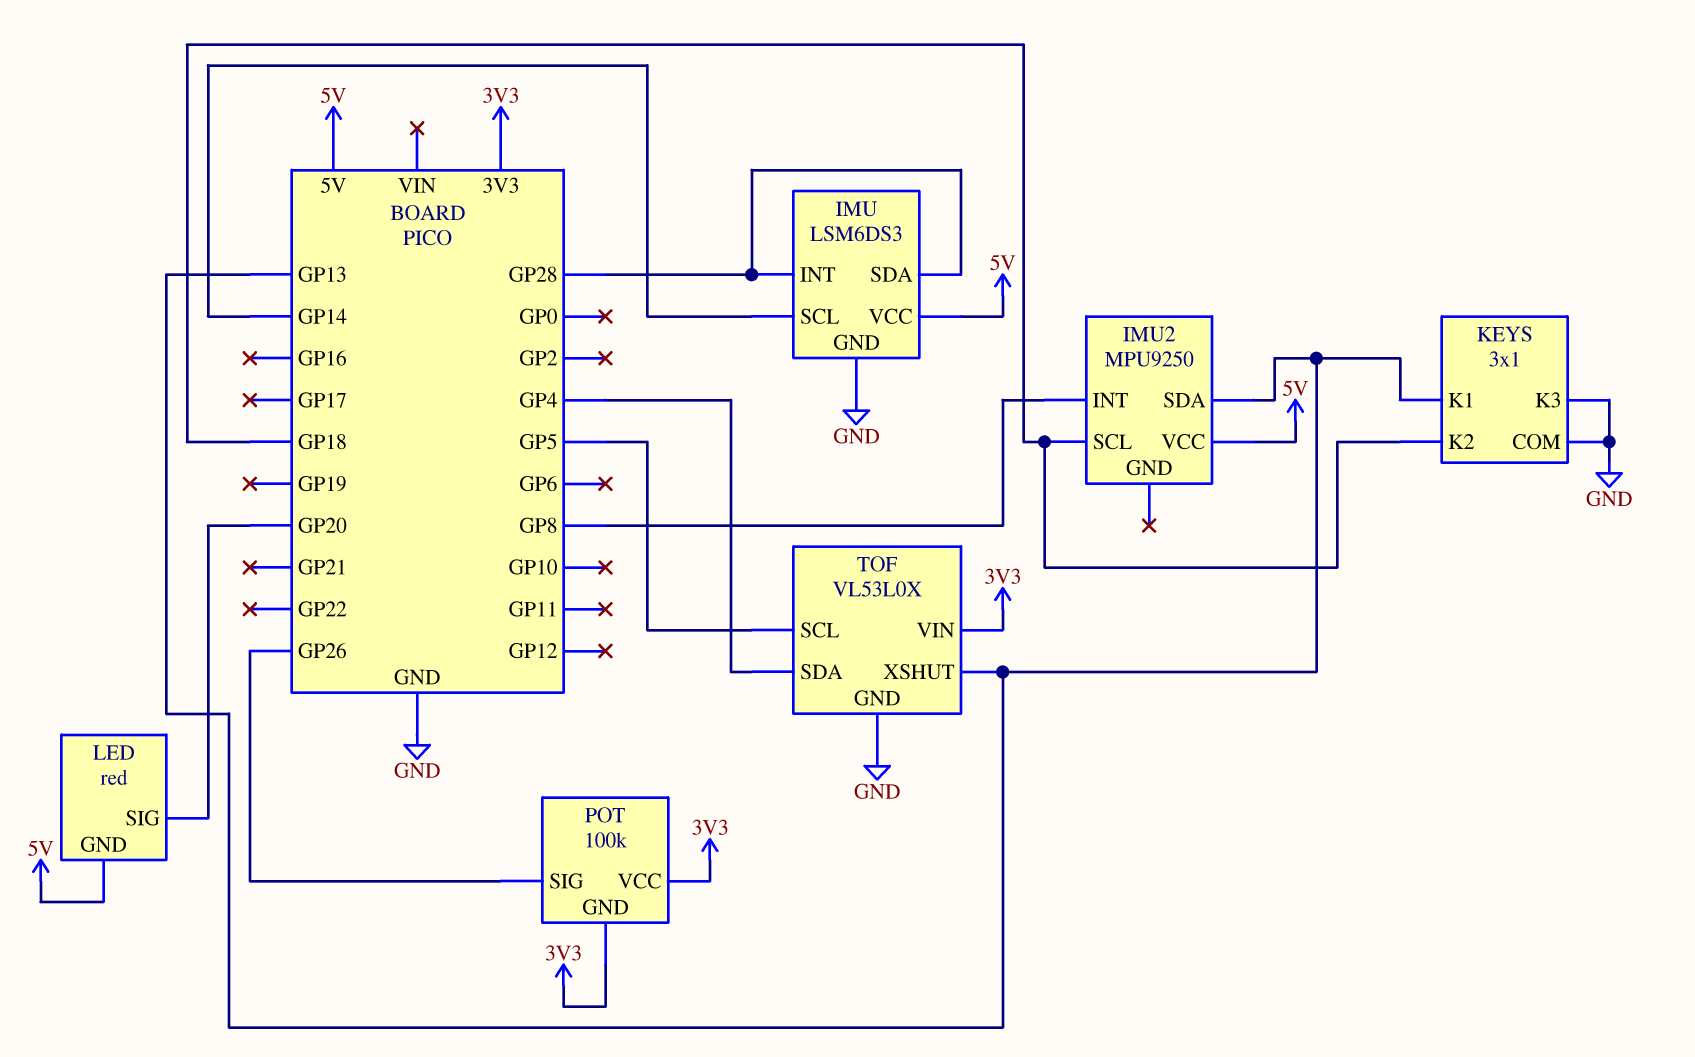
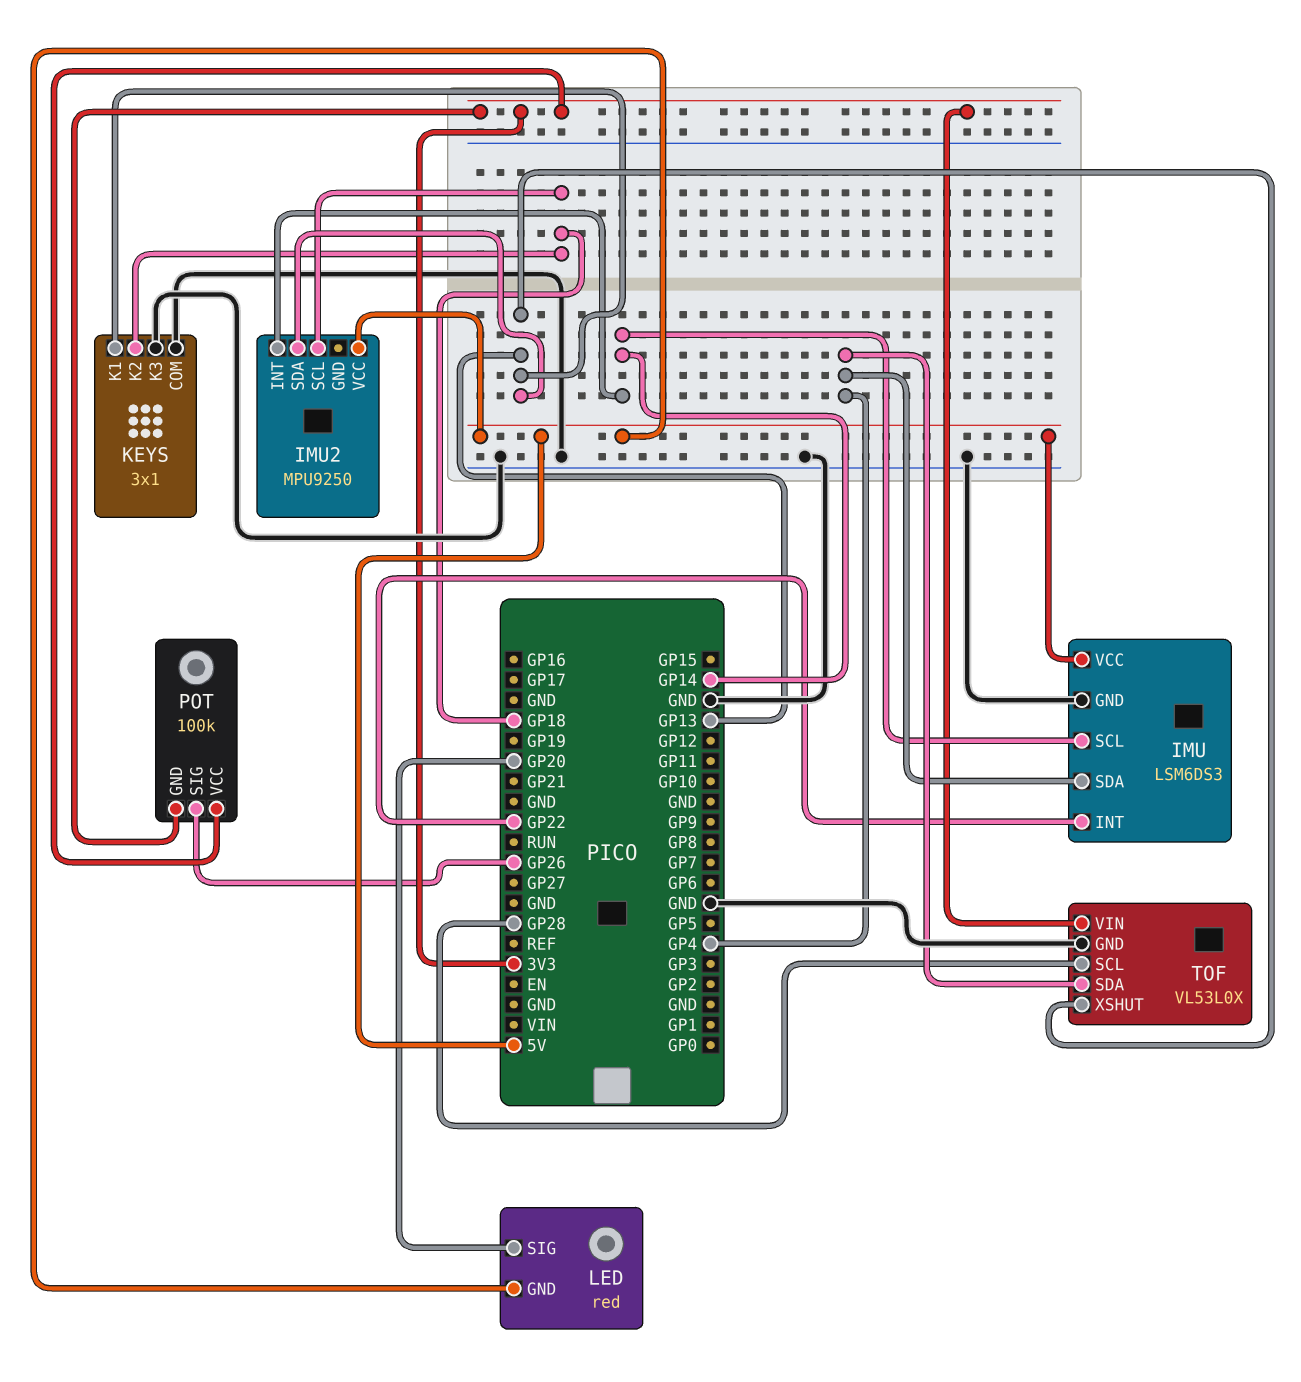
IMU pin INT: GP28 -> GP22
IMU pin SDA: GP28 -> GP4
IMU2 pin INT: GP8 -> GP14
TOF pin SCL: GP5 -> GP28

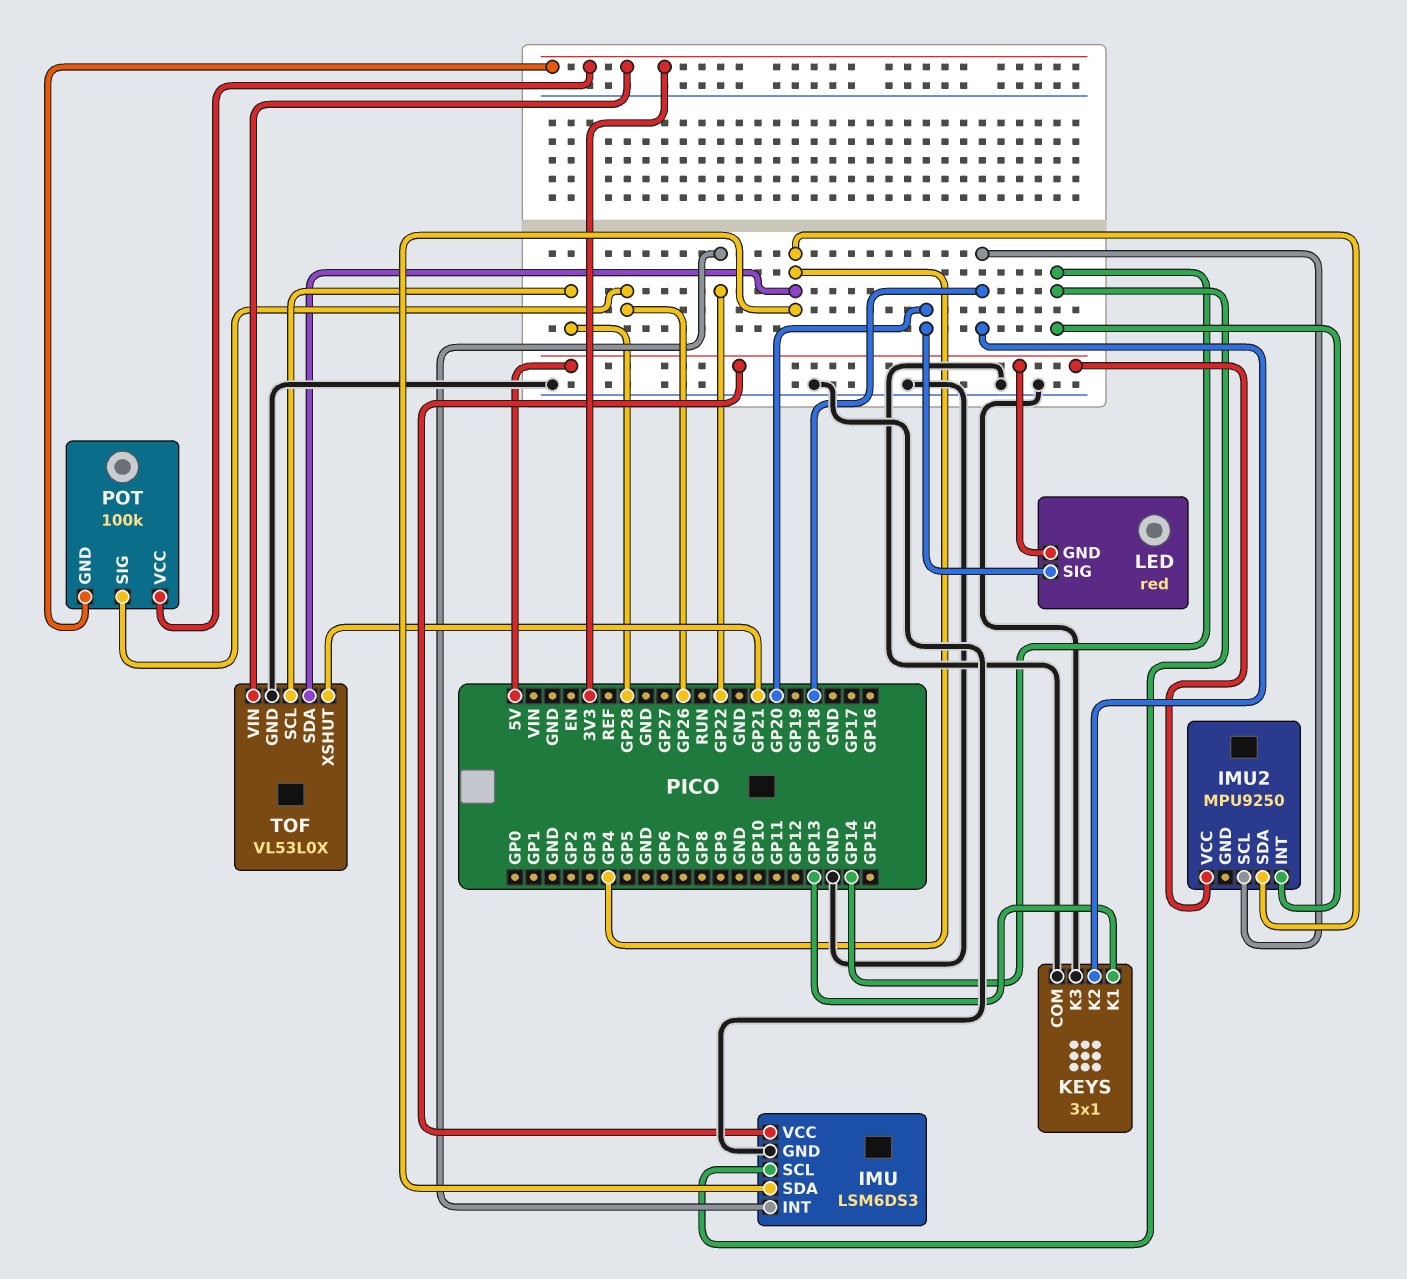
IMU2 pin SDA: GP13 -> GP4
TOF pin XSHUT: GP13 -> GP21

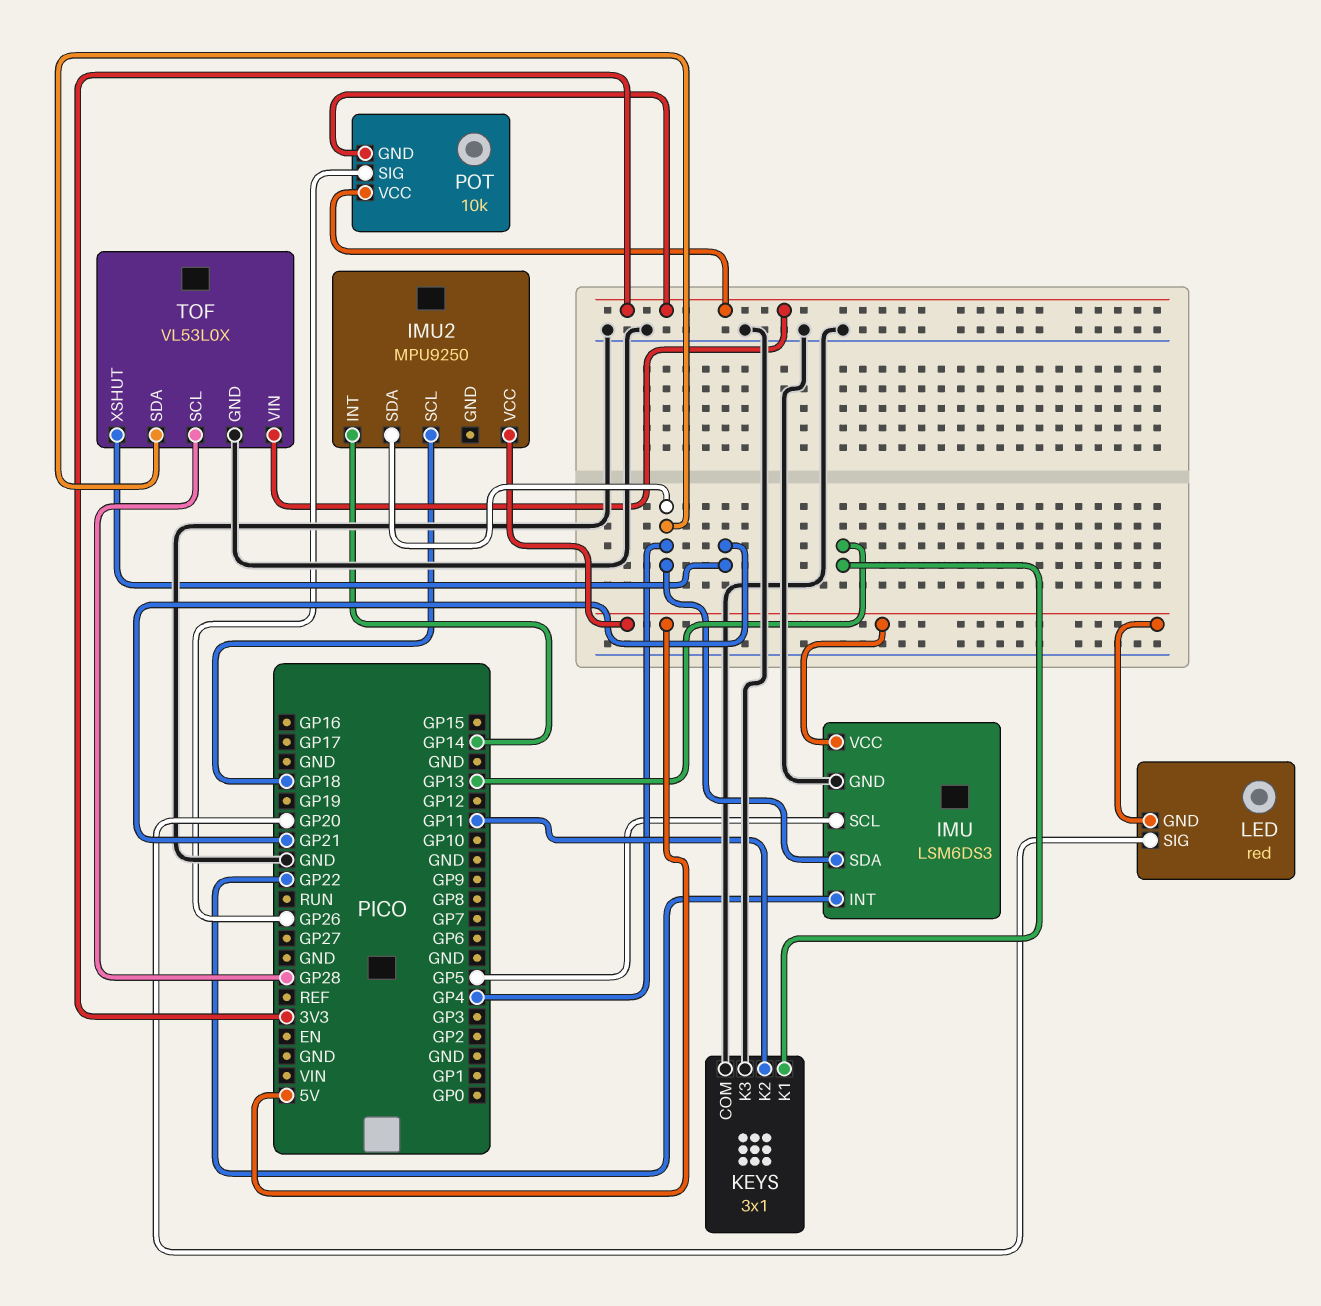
IMU pin SCL: GP14 -> GP5
KEYS pin K2: GP18 -> GP11
POT: 100k -> 10k

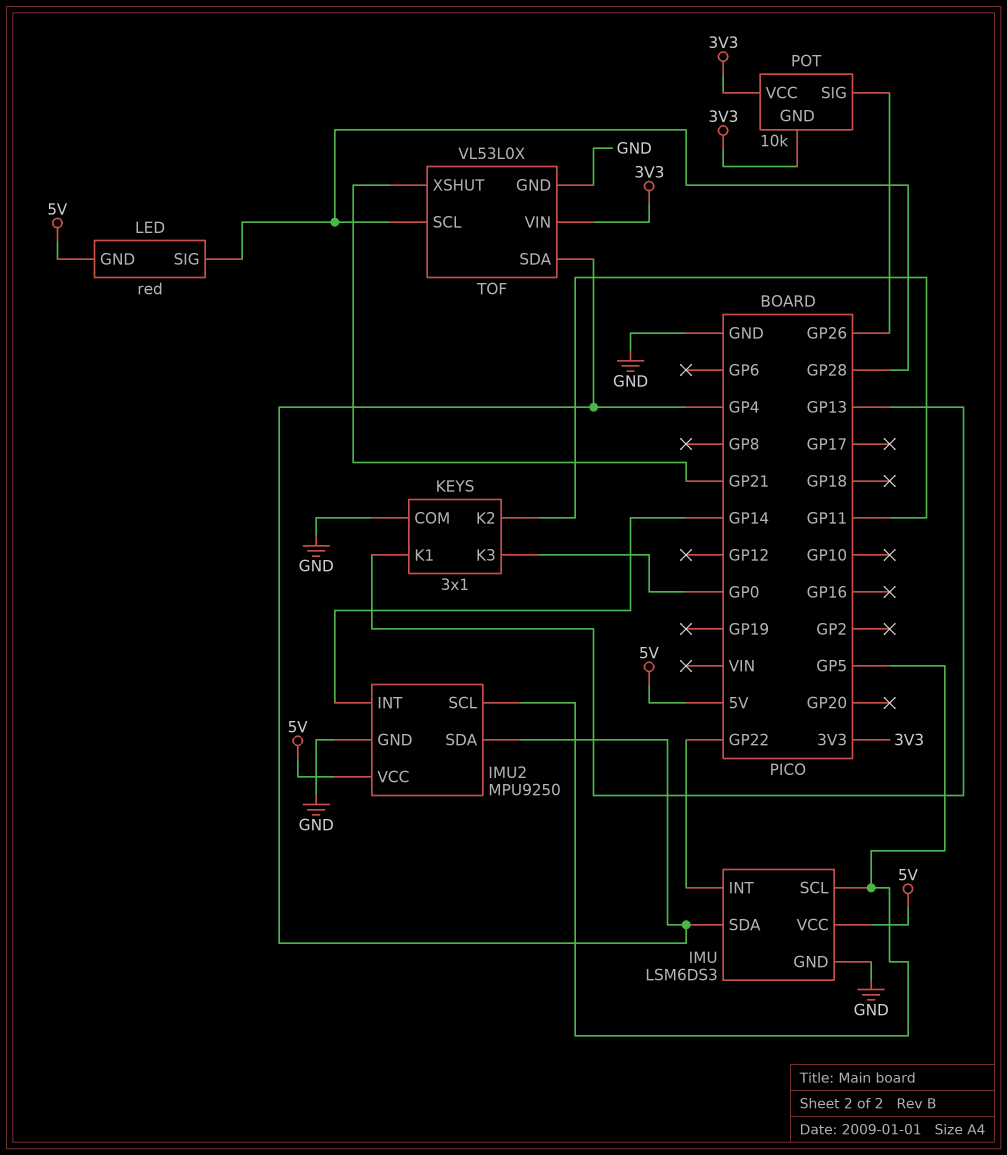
IMU2 pin GND: none -> GND
IMU2 pin SCL: GP18 -> GP5
KEYS pin K3: GND -> GP0
LED pin SIG: GP20 -> GP28

